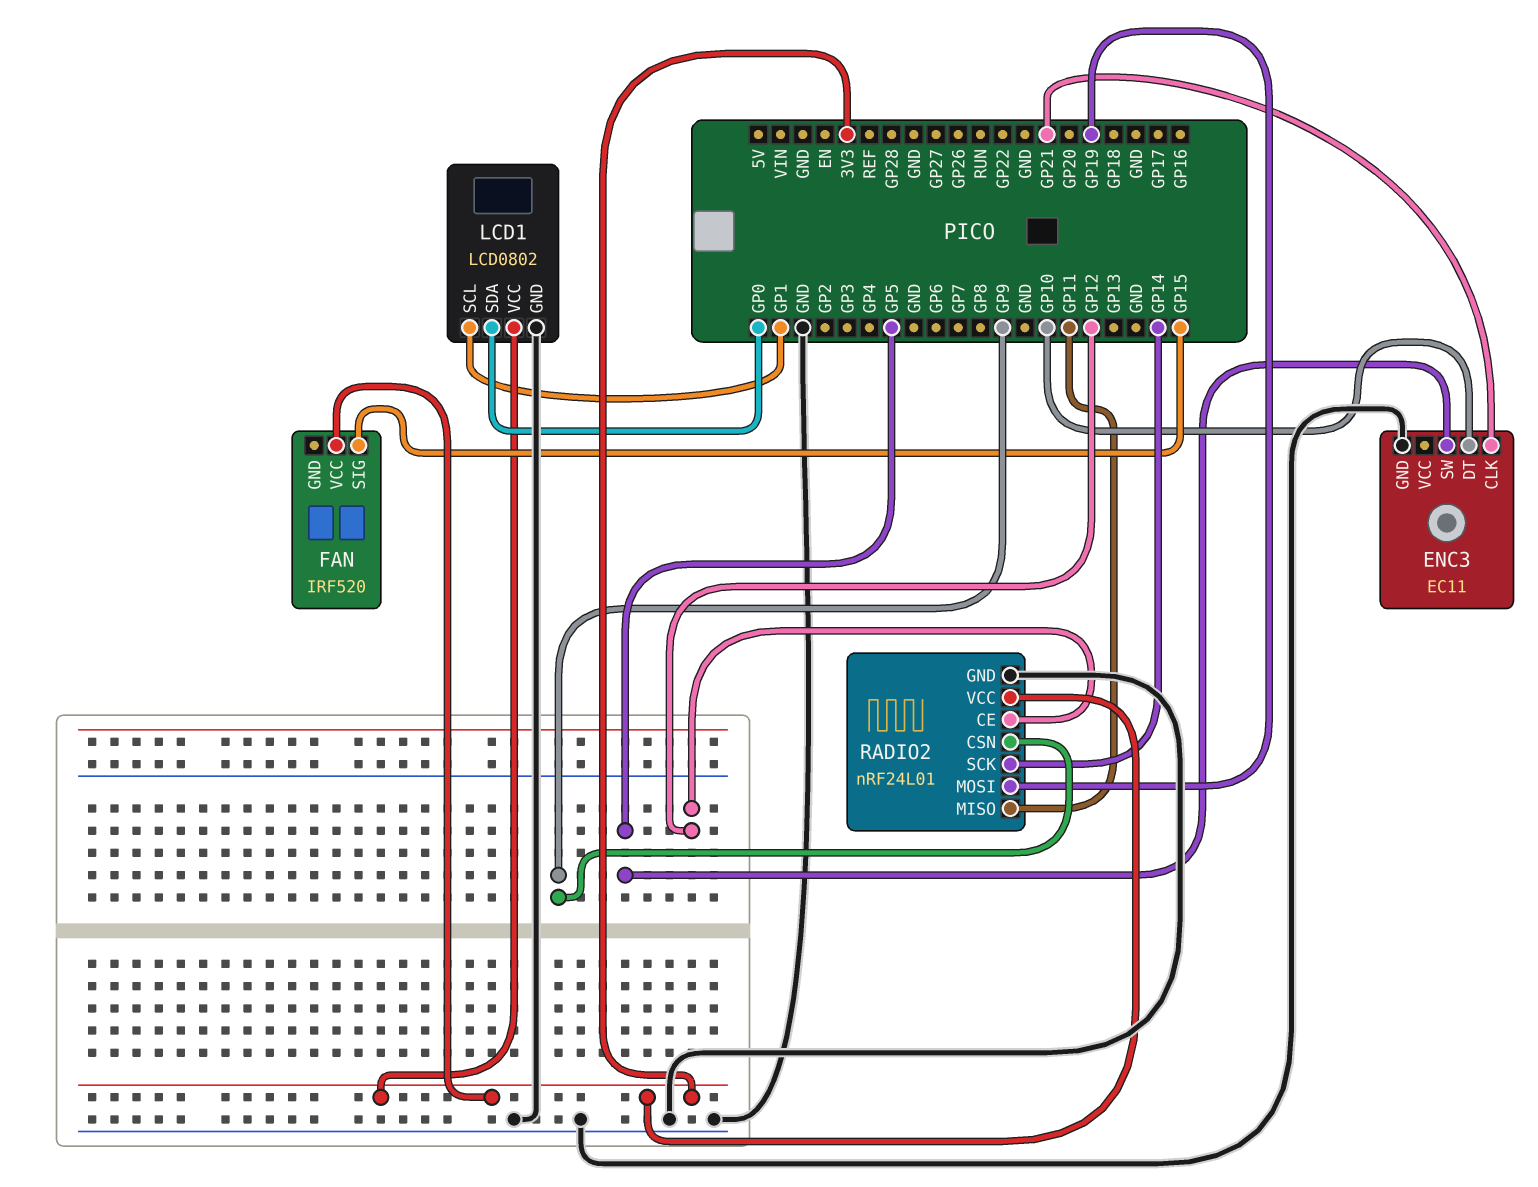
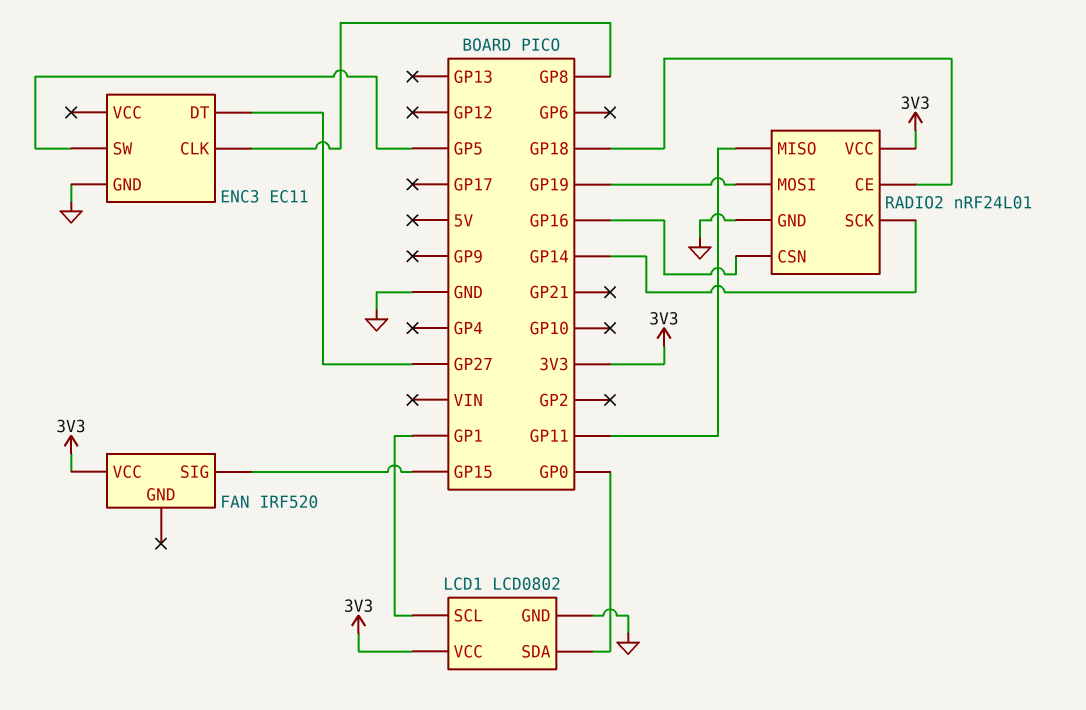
ENC3 pin CLK: GP21 -> GP8
ENC3 pin DT: GP10 -> GP27
RADIO2 pin CE: GP12 -> GP18
RADIO2 pin CSN: GP9 -> GP16

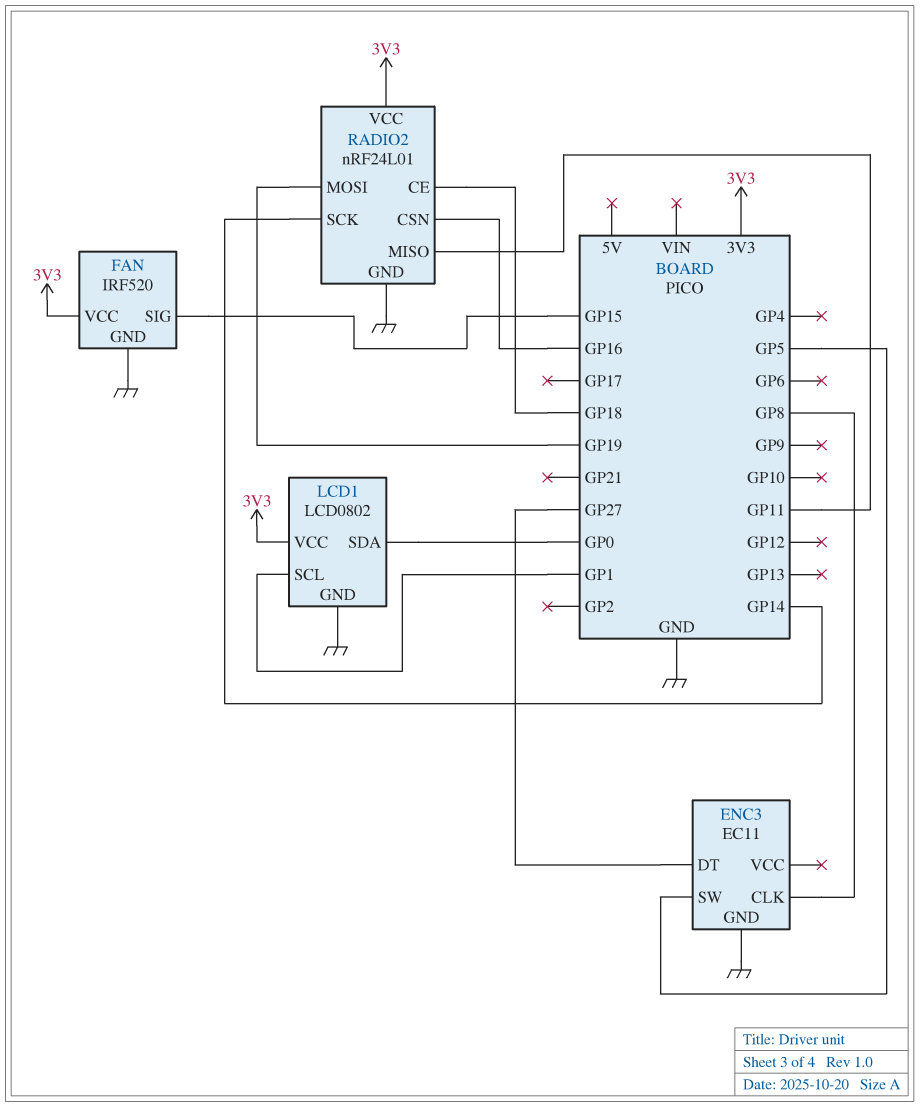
FAN pin GND: none -> GND

